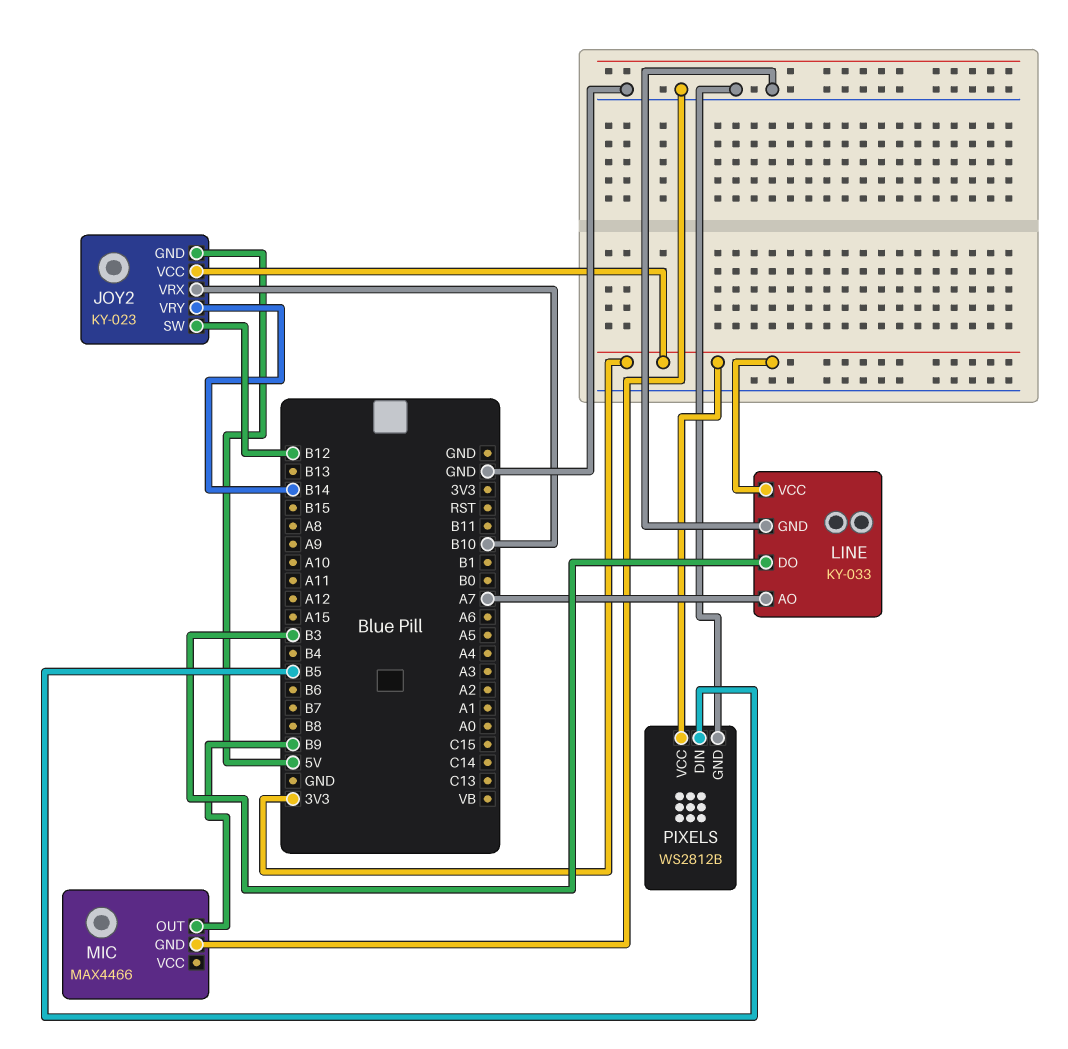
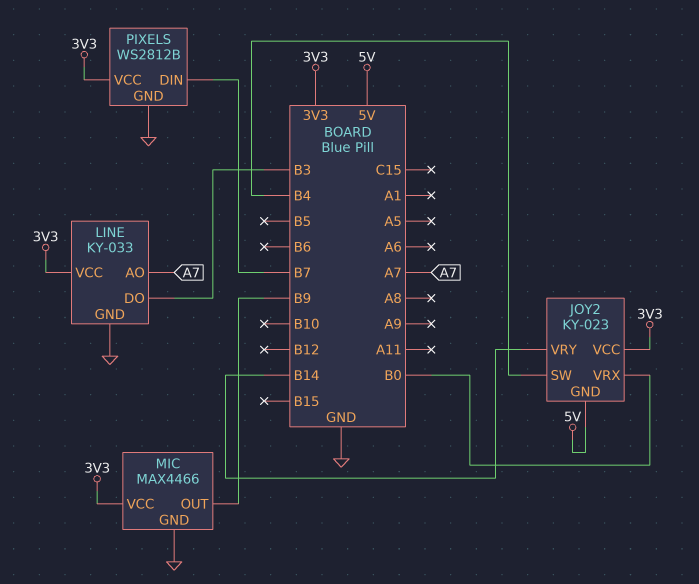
JOY2 pin SW: B12 -> B4
JOY2 pin VRX: B10 -> B0
MIC pin VCC: none -> 3V3
PIXELS pin DIN: B5 -> B7

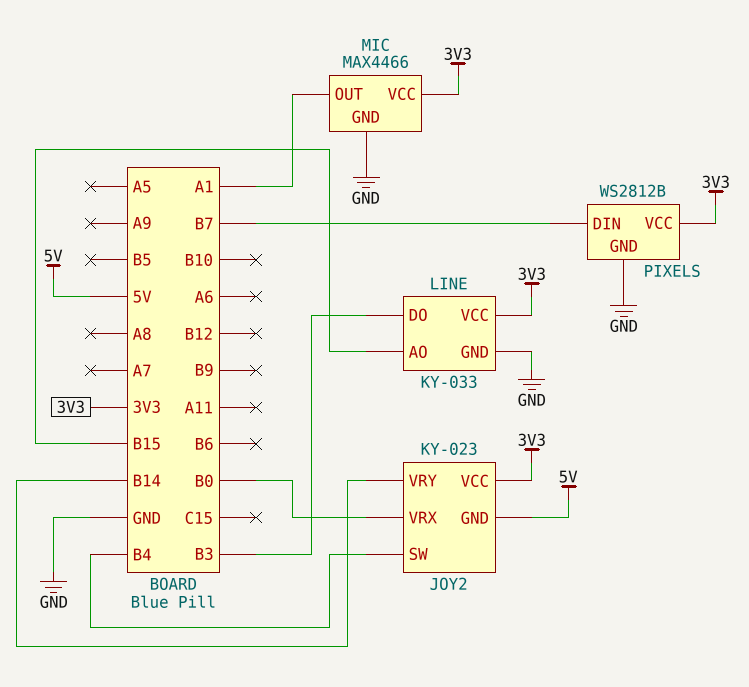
LINE pin AO: A7 -> B15
MIC pin OUT: B9 -> A1

